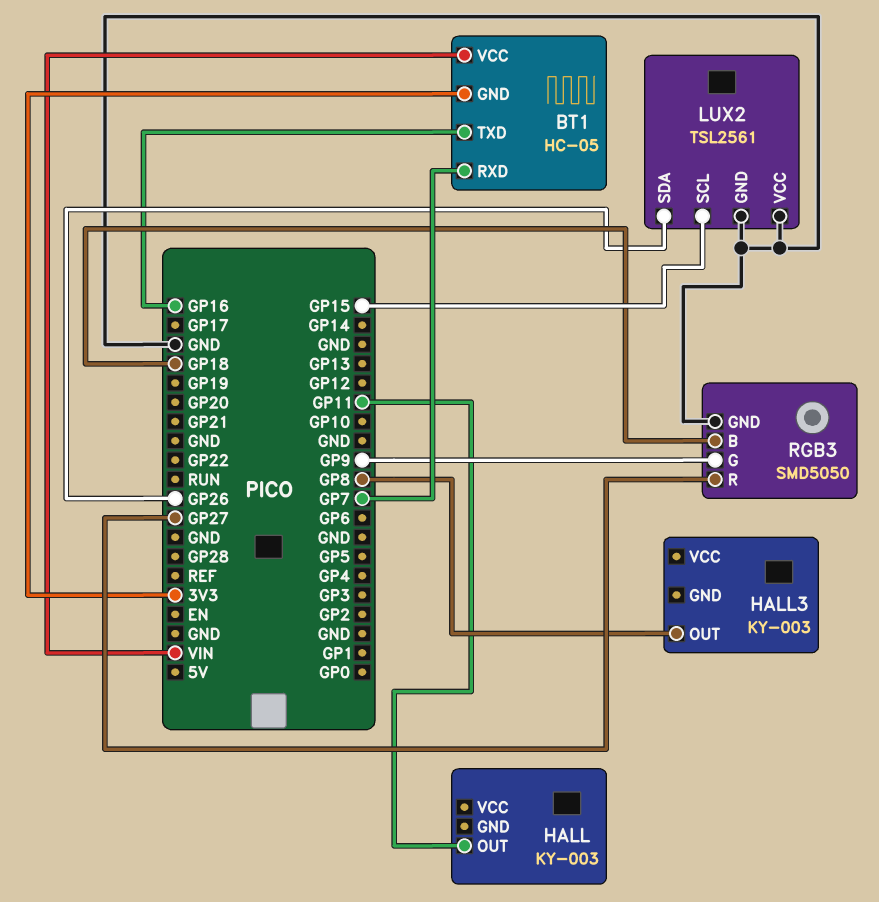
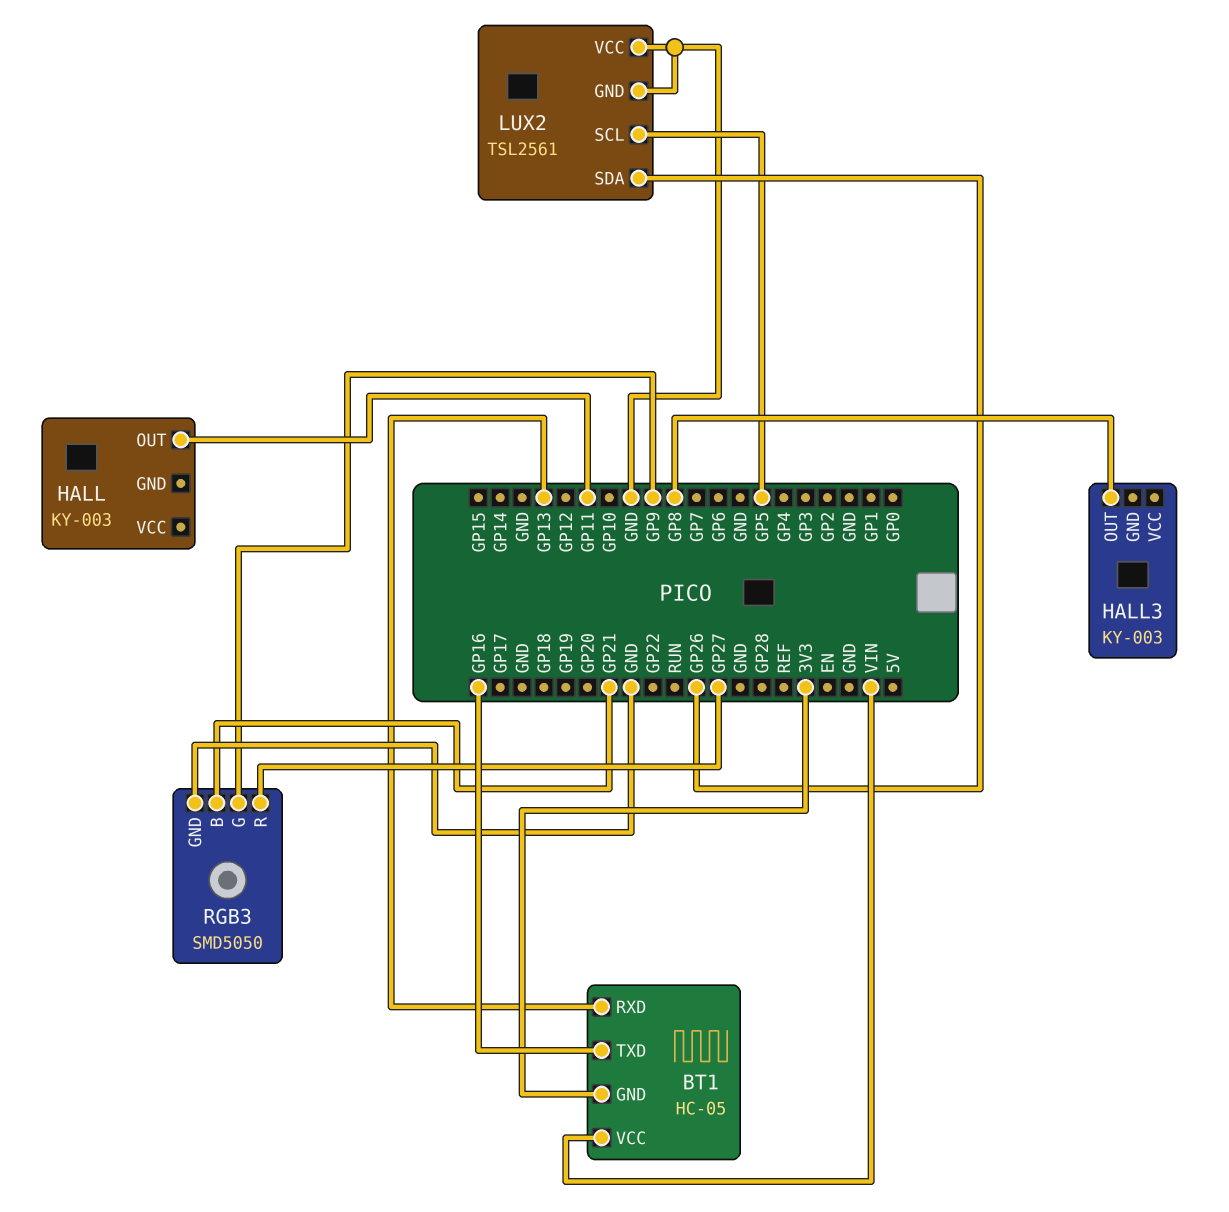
BT1 pin RXD: GP7 -> GP13
LUX2 pin SCL: GP15 -> GP5
RGB3 pin B: GP18 -> GP21

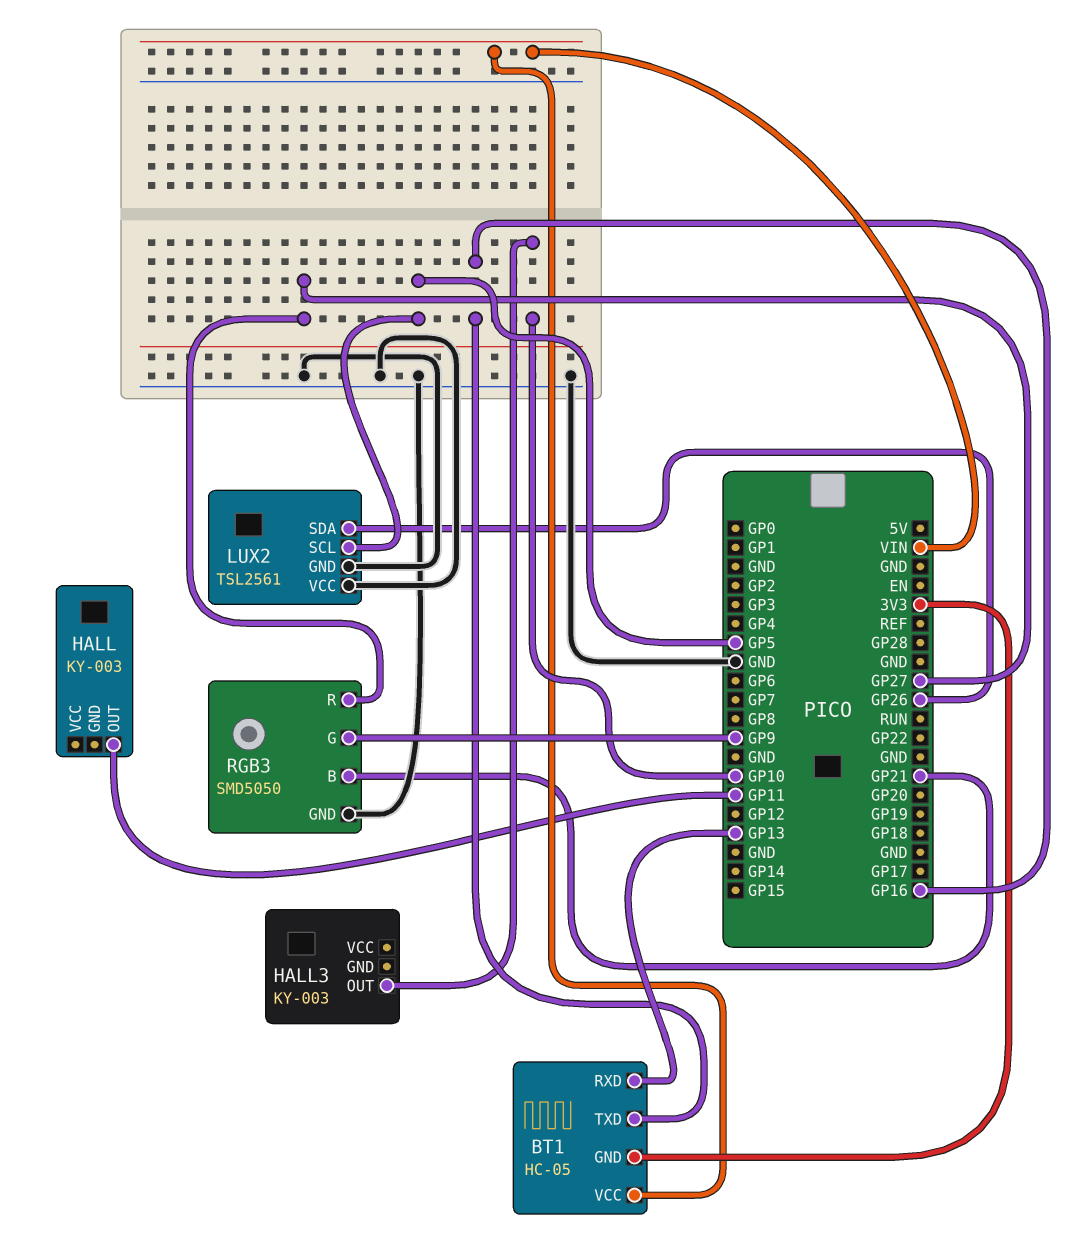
HALL3 pin OUT: GP8 -> GP10

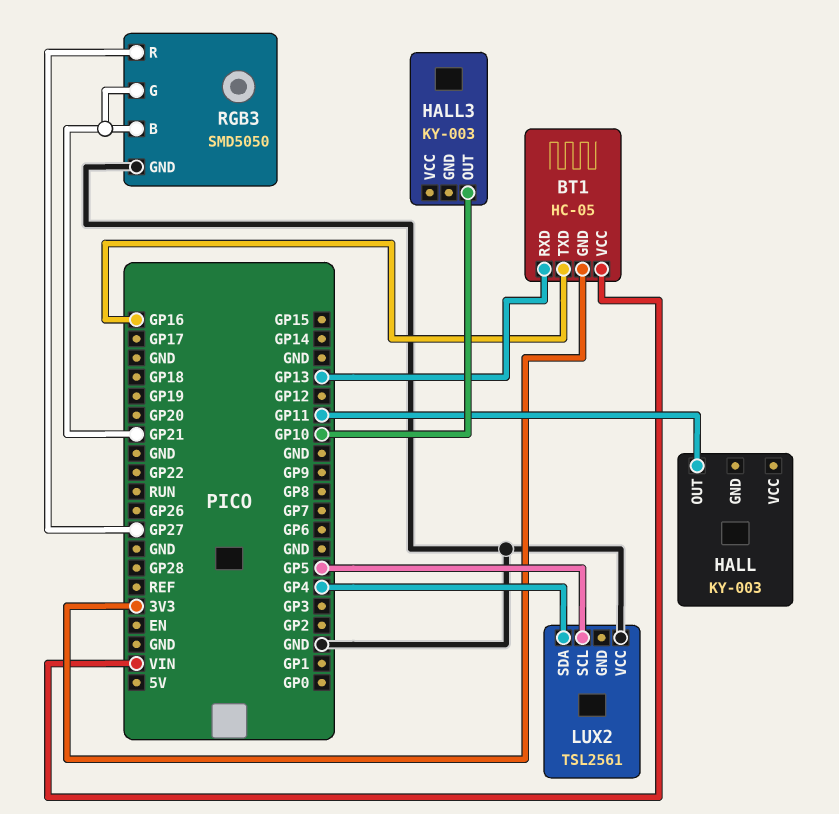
LUX2 pin GND: GND -> none
LUX2 pin SDA: GP26 -> GP4
RGB3 pin G: GP9 -> GP21

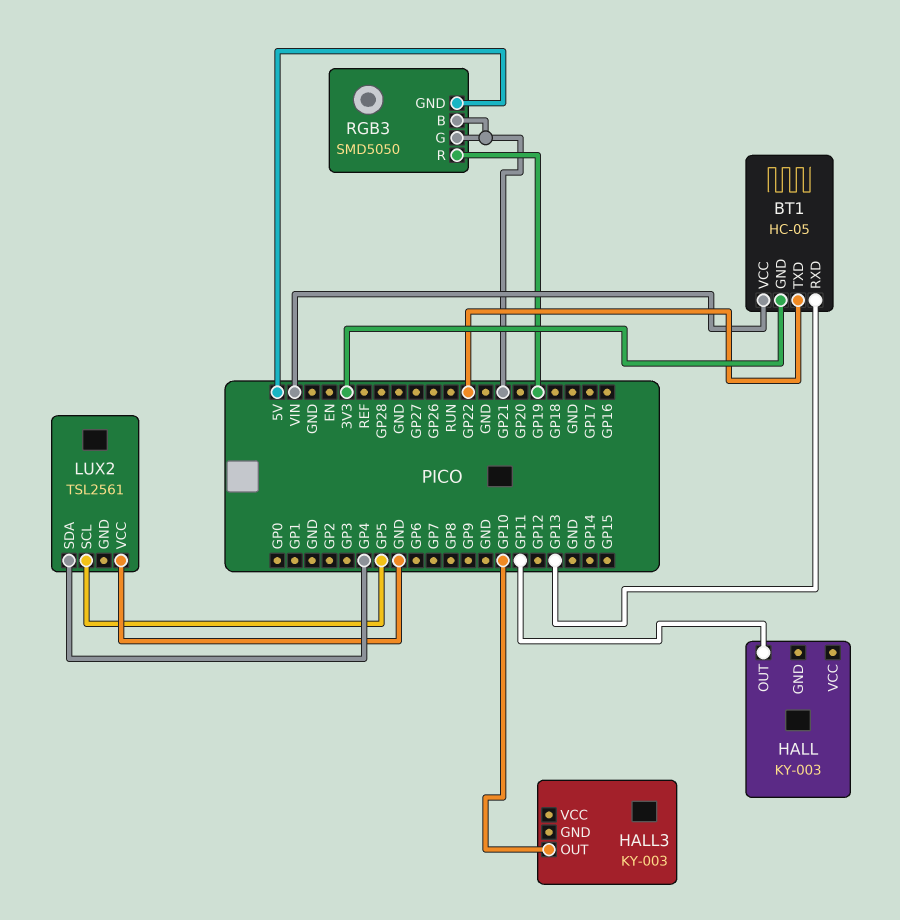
BT1 pin TXD: GP16 -> GP22
RGB3 pin GND: GND -> 5V
RGB3 pin R: GP27 -> GP19

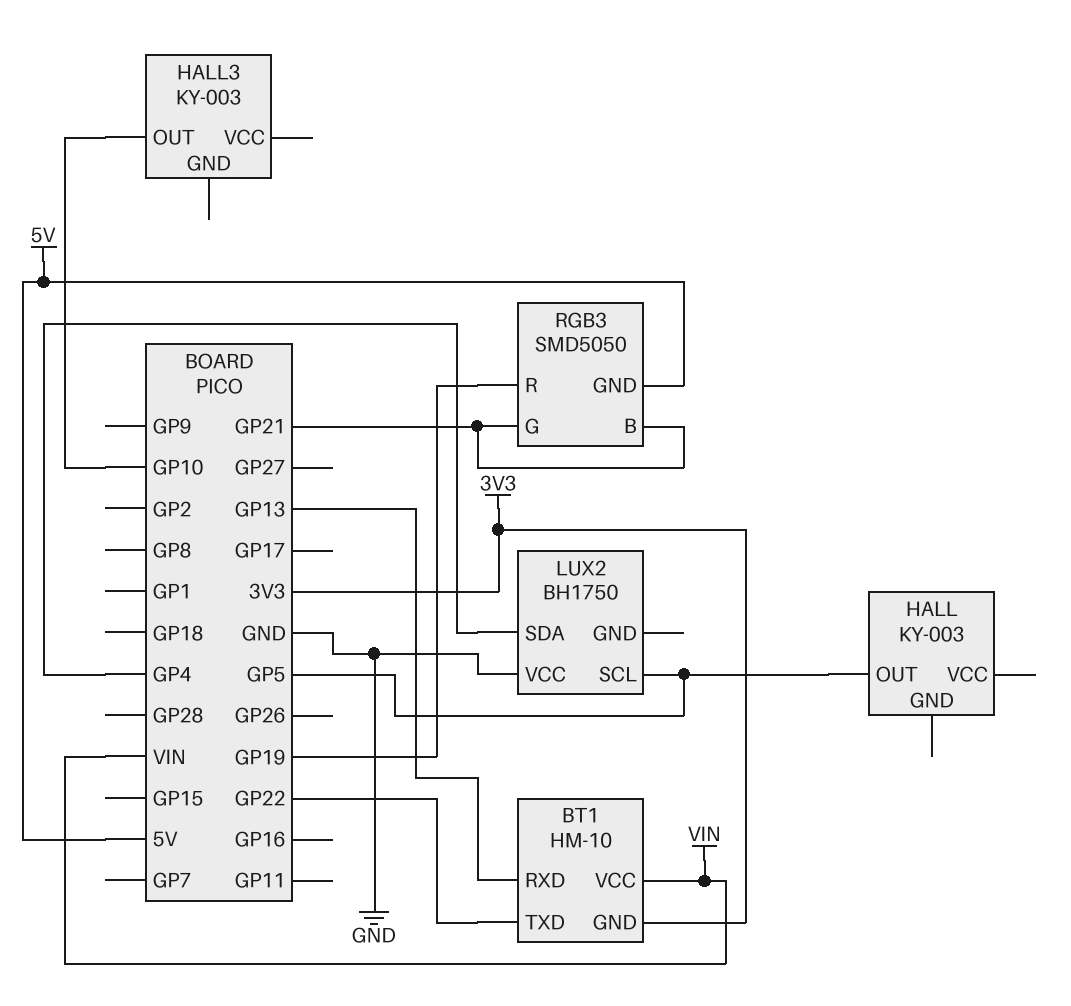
BT1: HC-05 -> HM-10
HALL pin OUT: GP11 -> GP5
LUX2: TSL2561 -> BH1750

